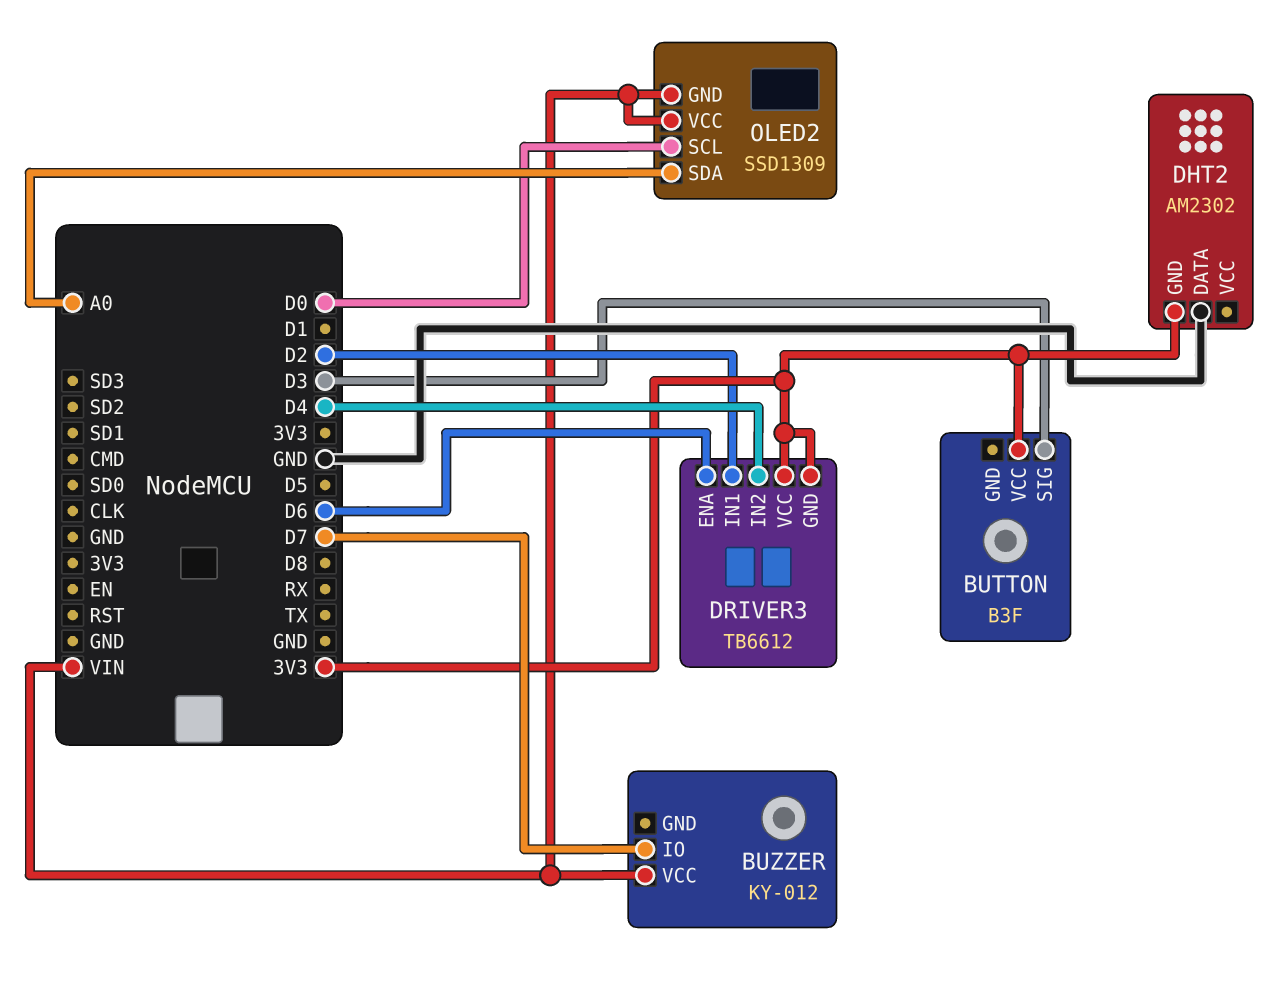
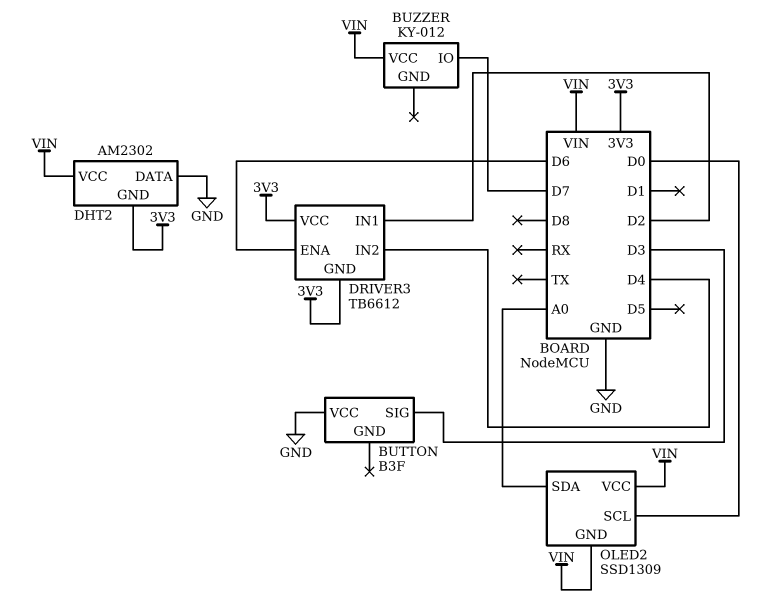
BUTTON pin VCC: 3V3 -> GND
DHT2 pin VCC: none -> VIN

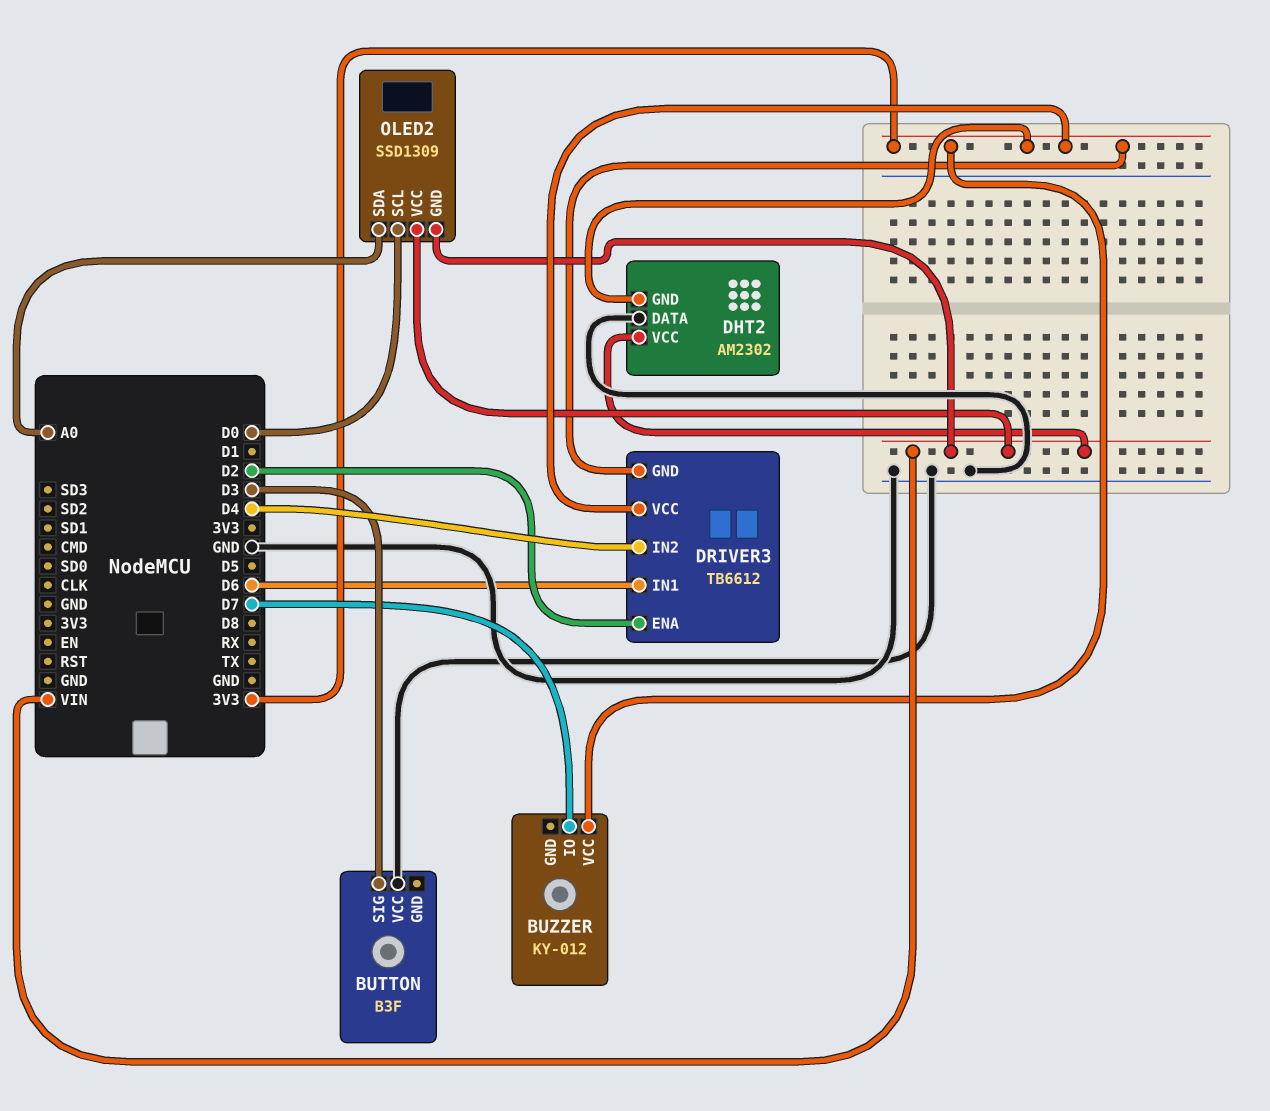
BUZZER pin VCC: VIN -> 3V3
DRIVER3 pin ENA: D6 -> D2
DRIVER3 pin IN1: D2 -> D6

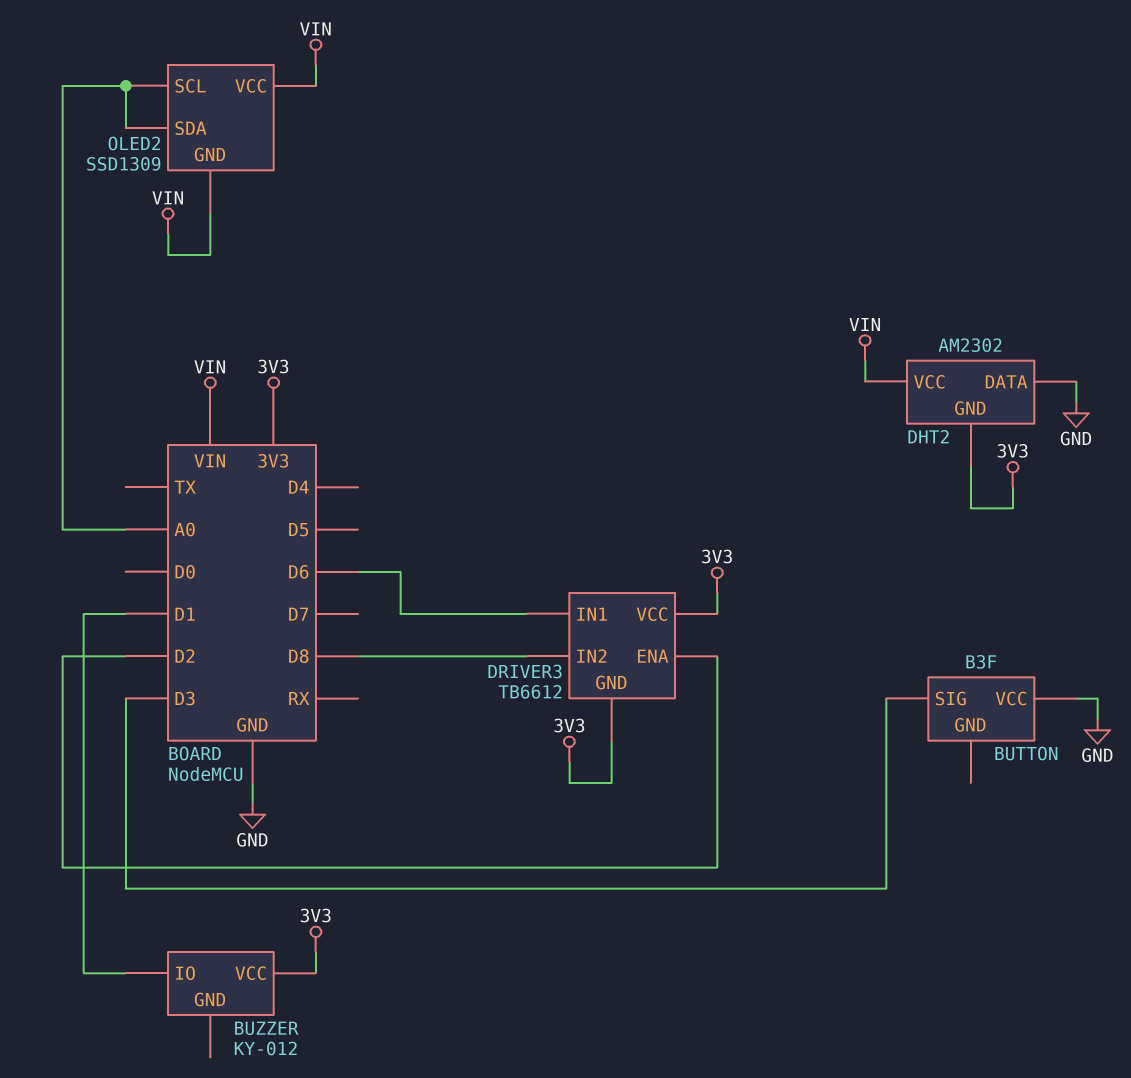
BUZZER pin IO: D7 -> D1
DRIVER3 pin IN2: D4 -> D8
OLED2 pin SCL: D0 -> A0

